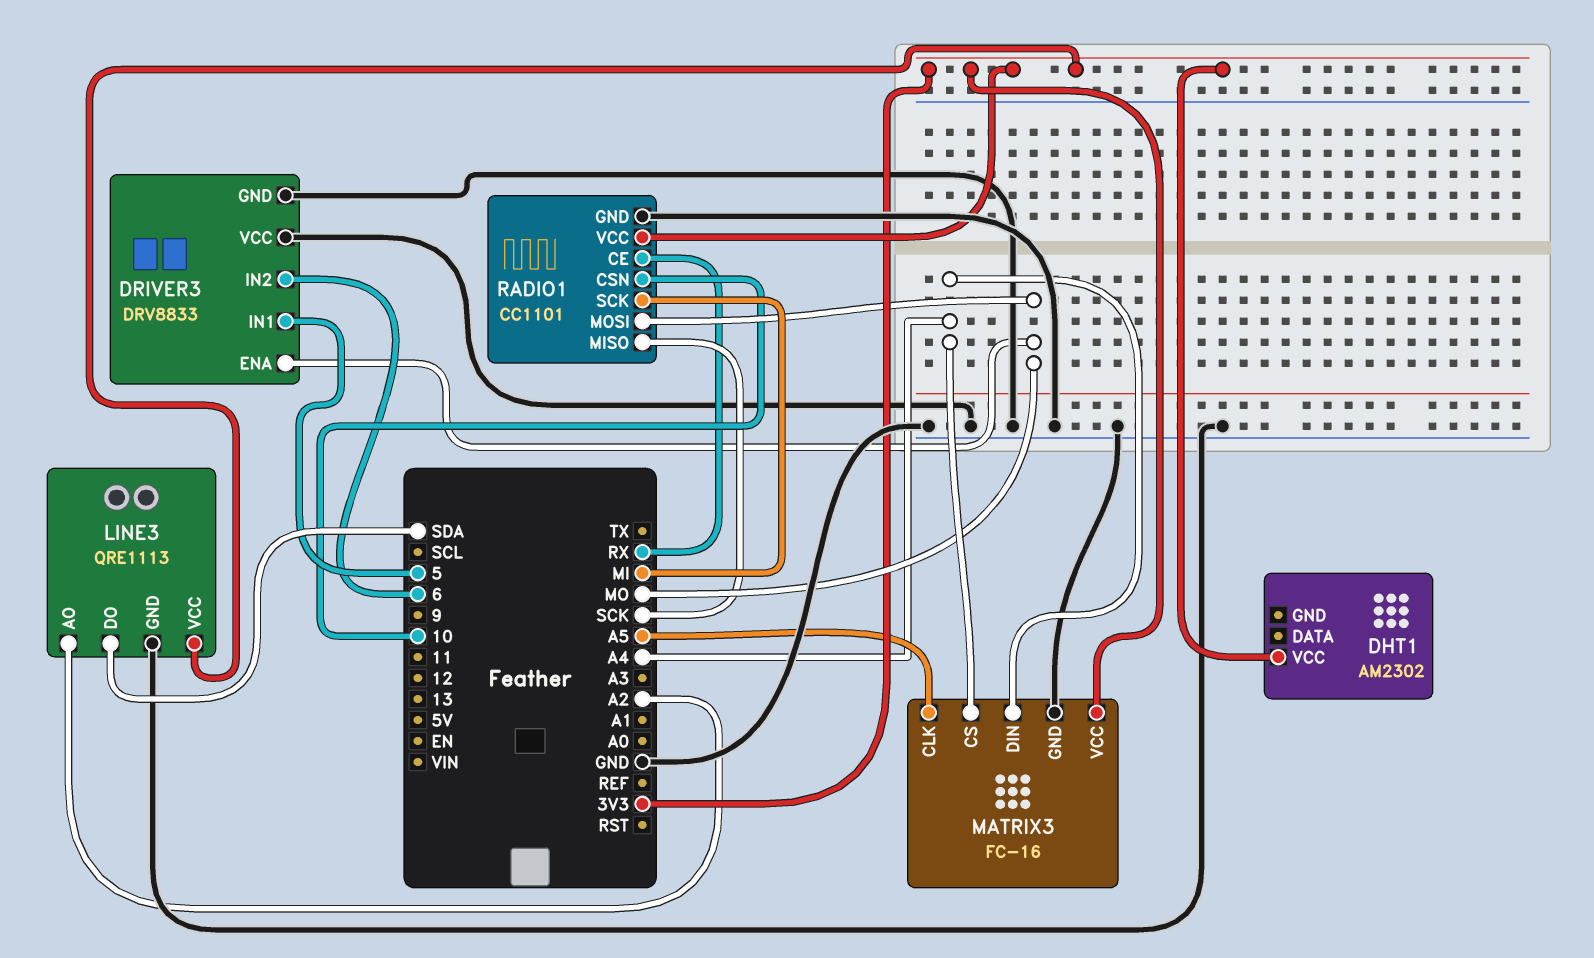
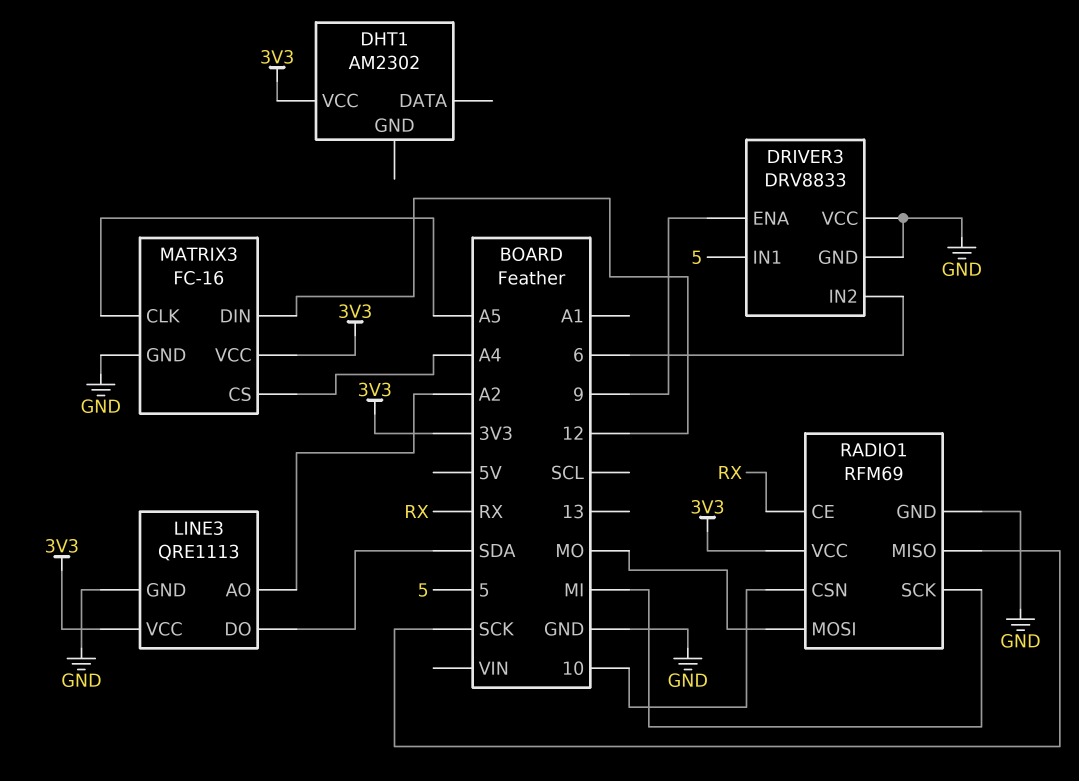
DRIVER3 pin ENA: MO -> 9
MATRIX3 pin DIN: A4 -> 12
RADIO1: CC1101 -> RFM69

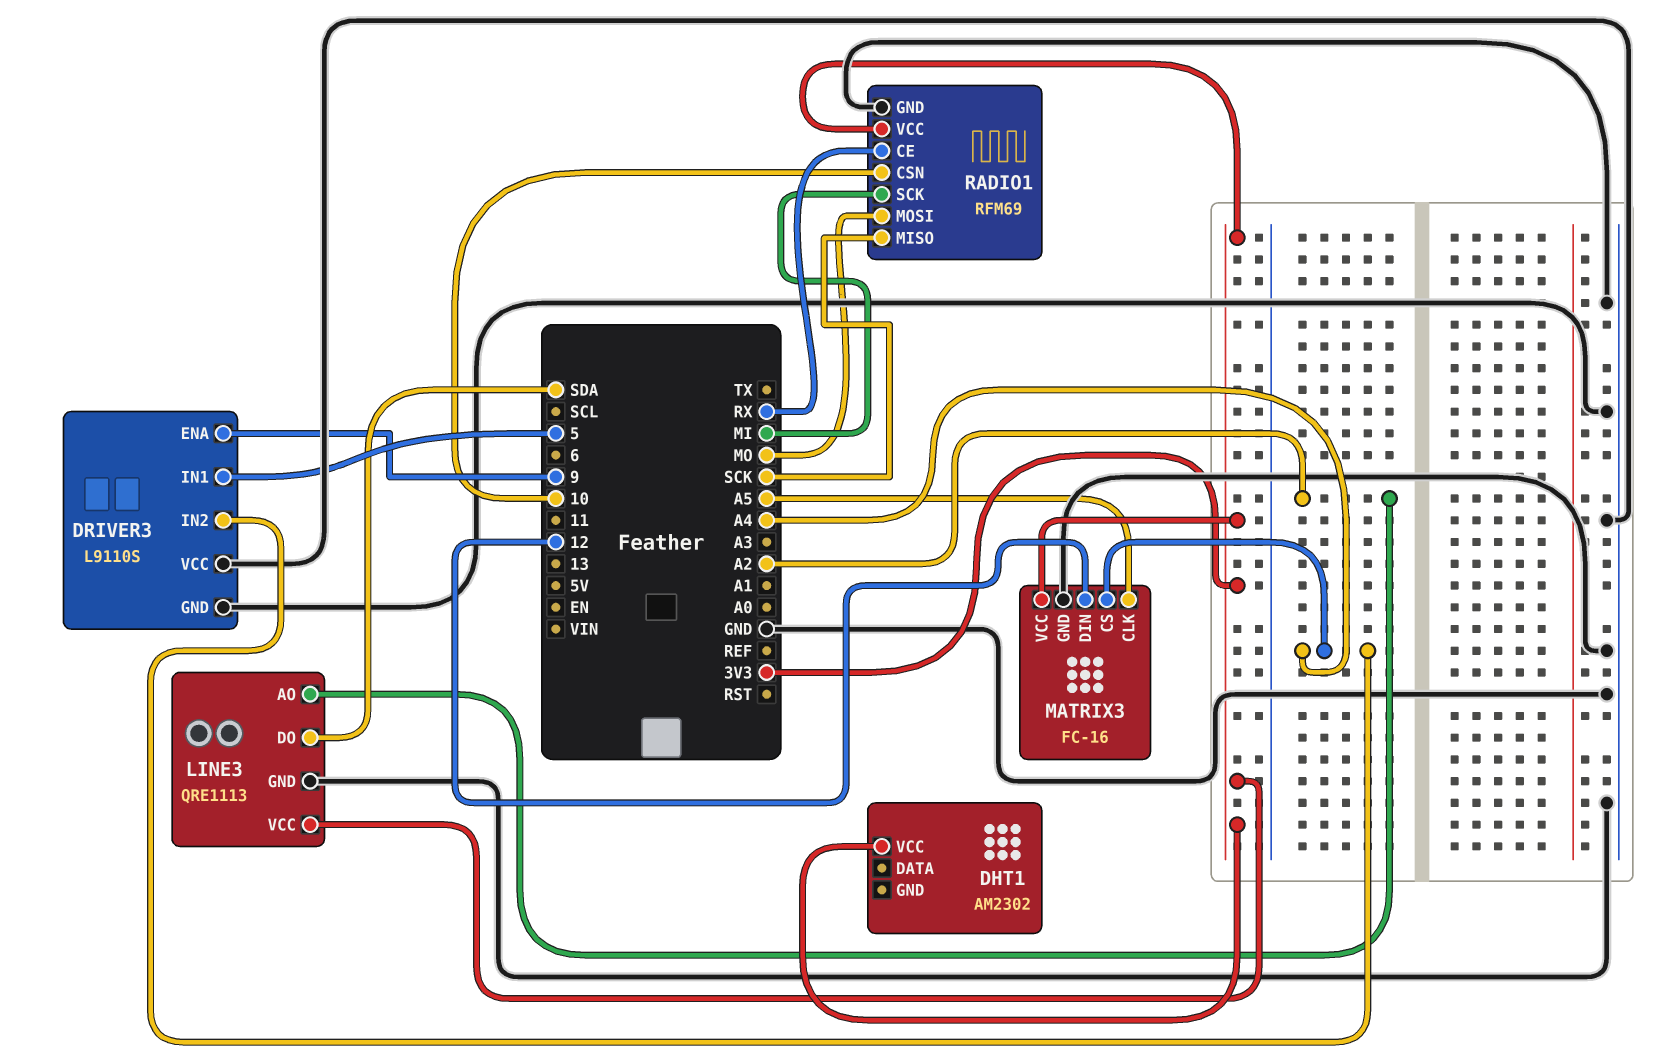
DRIVER3: DRV8833 -> L9110S
DRIVER3 pin IN2: 6 -> A4

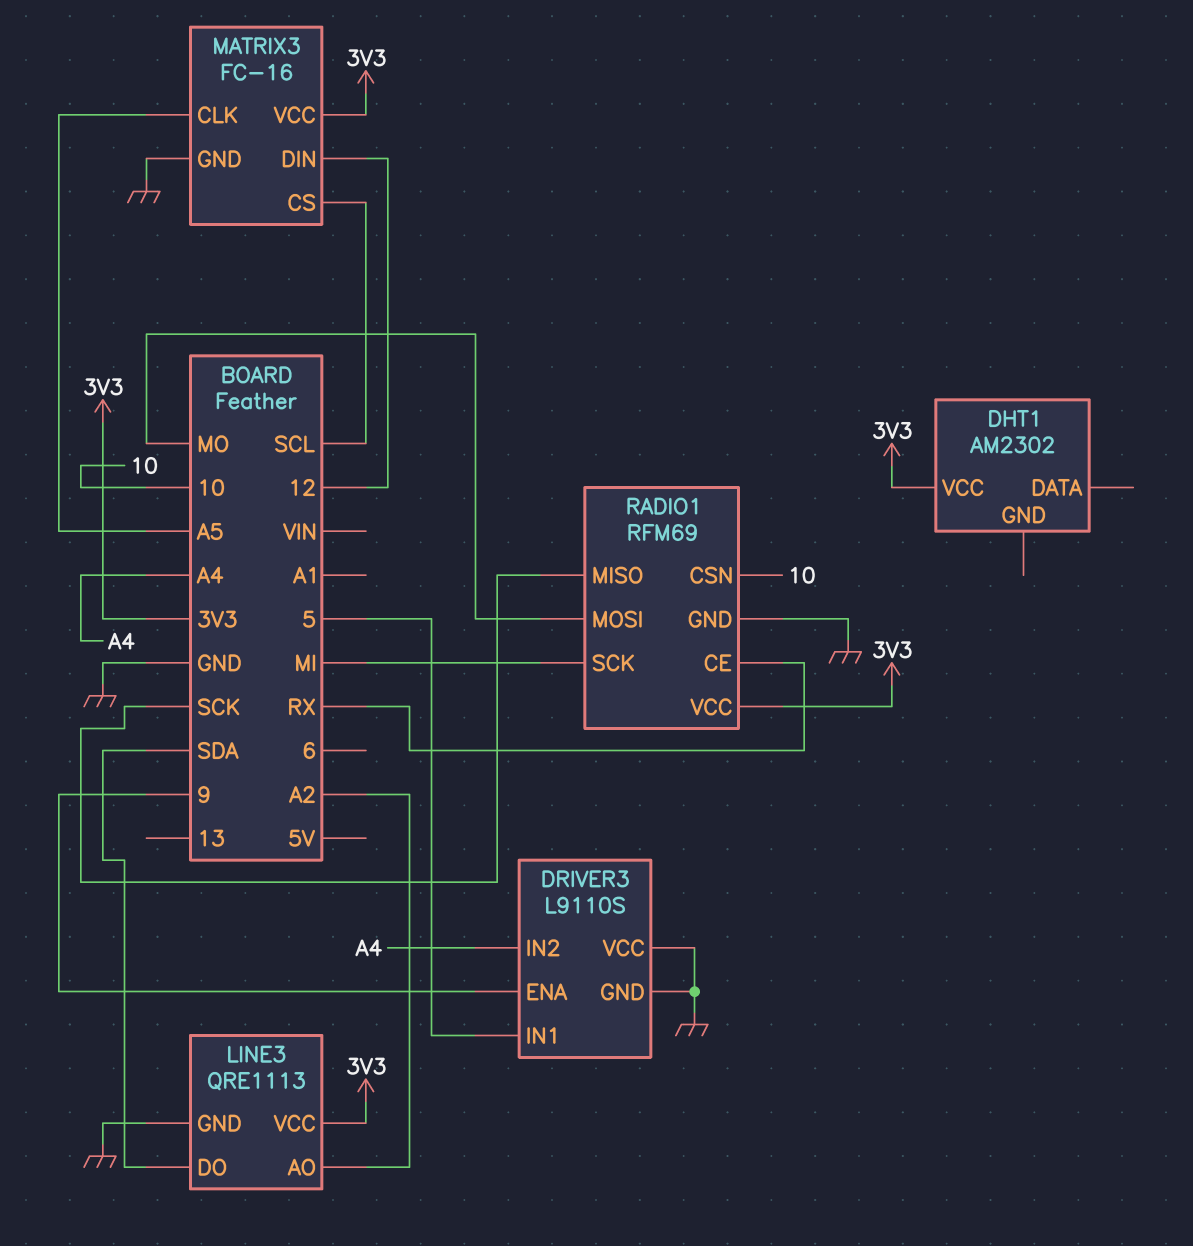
MATRIX3 pin CS: A4 -> SCL

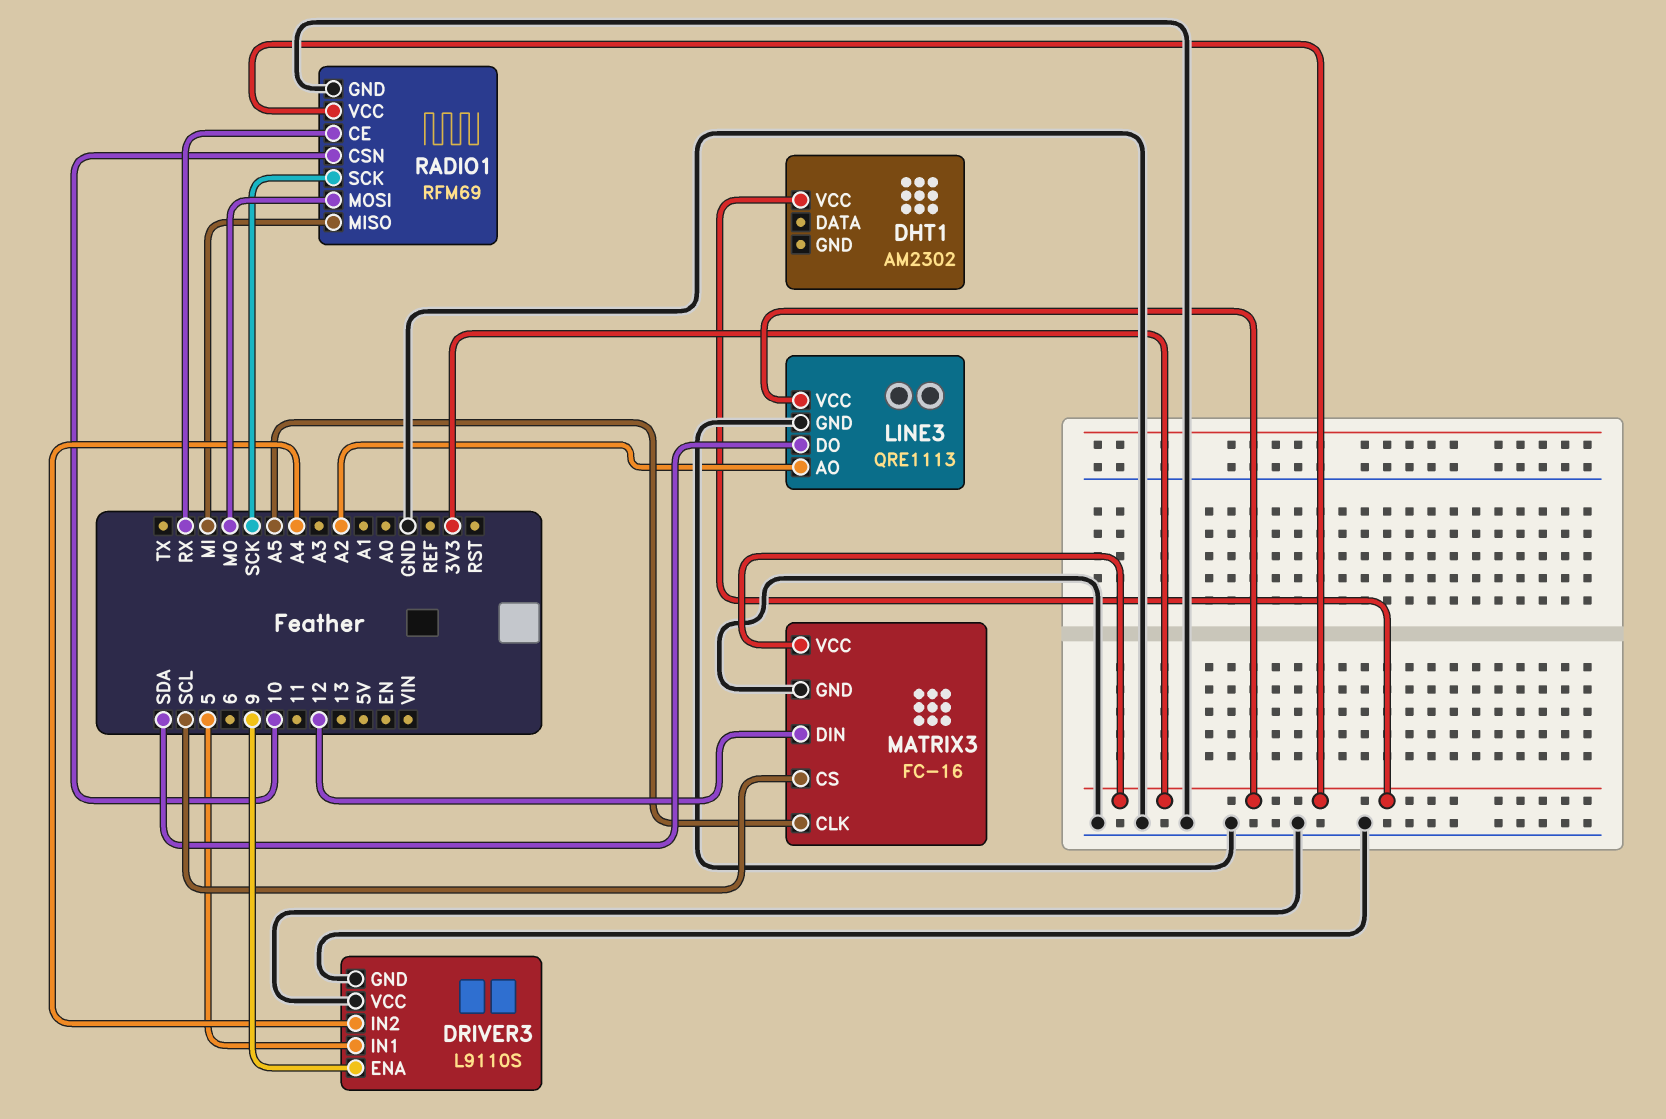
RADIO1 pin MISO: SCK -> MI
RADIO1 pin SCK: MI -> SCK

